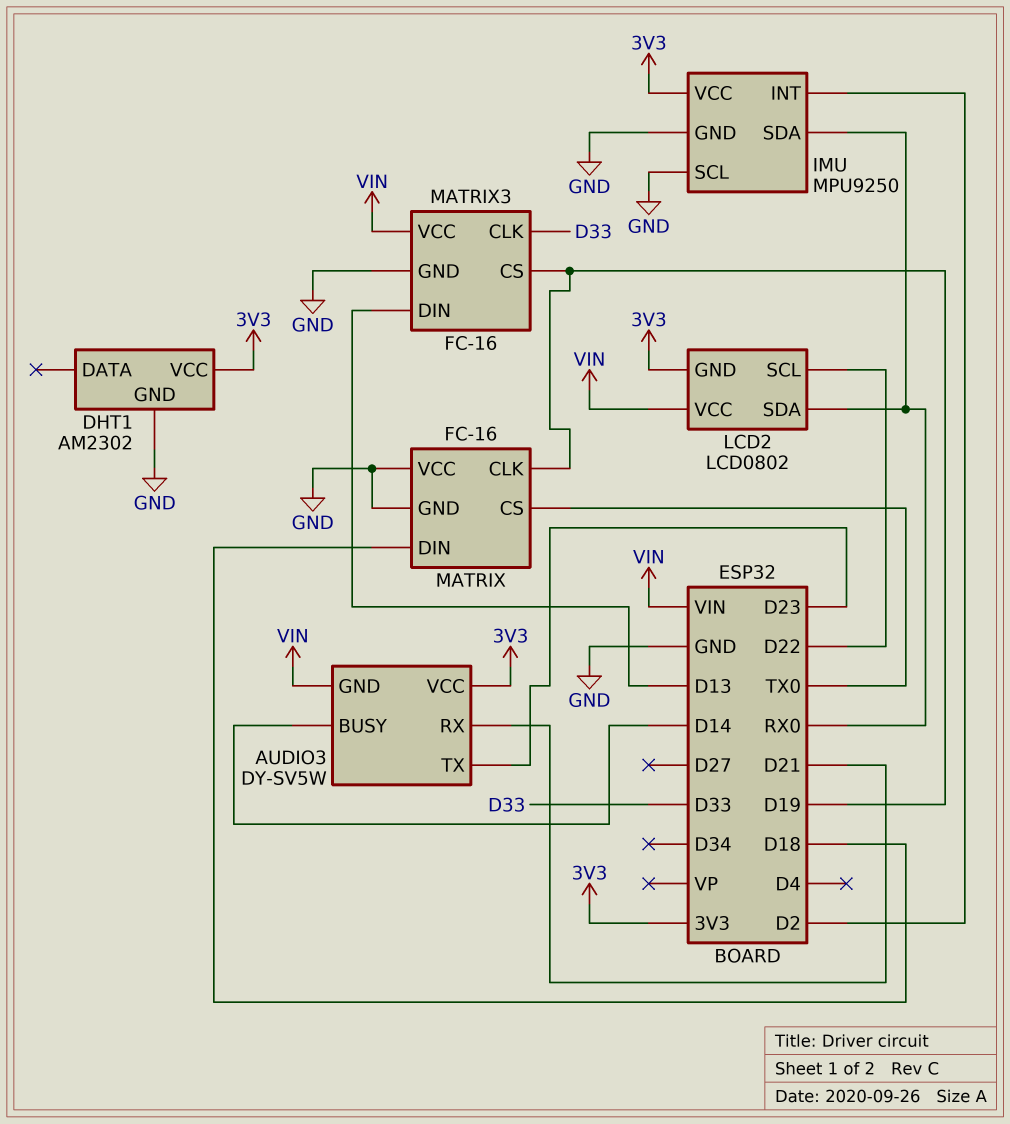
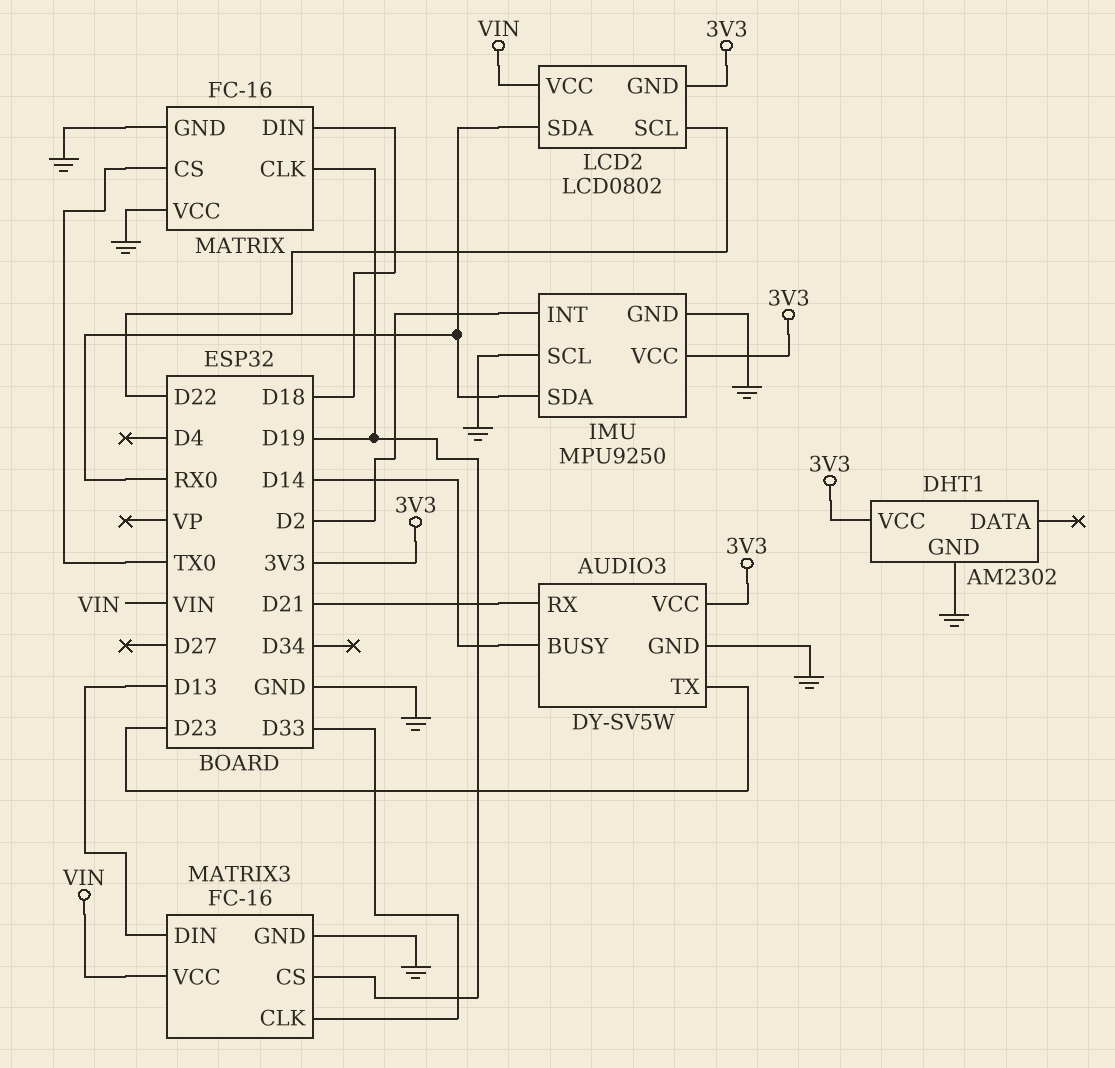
AUDIO3 pin GND: VIN -> GND

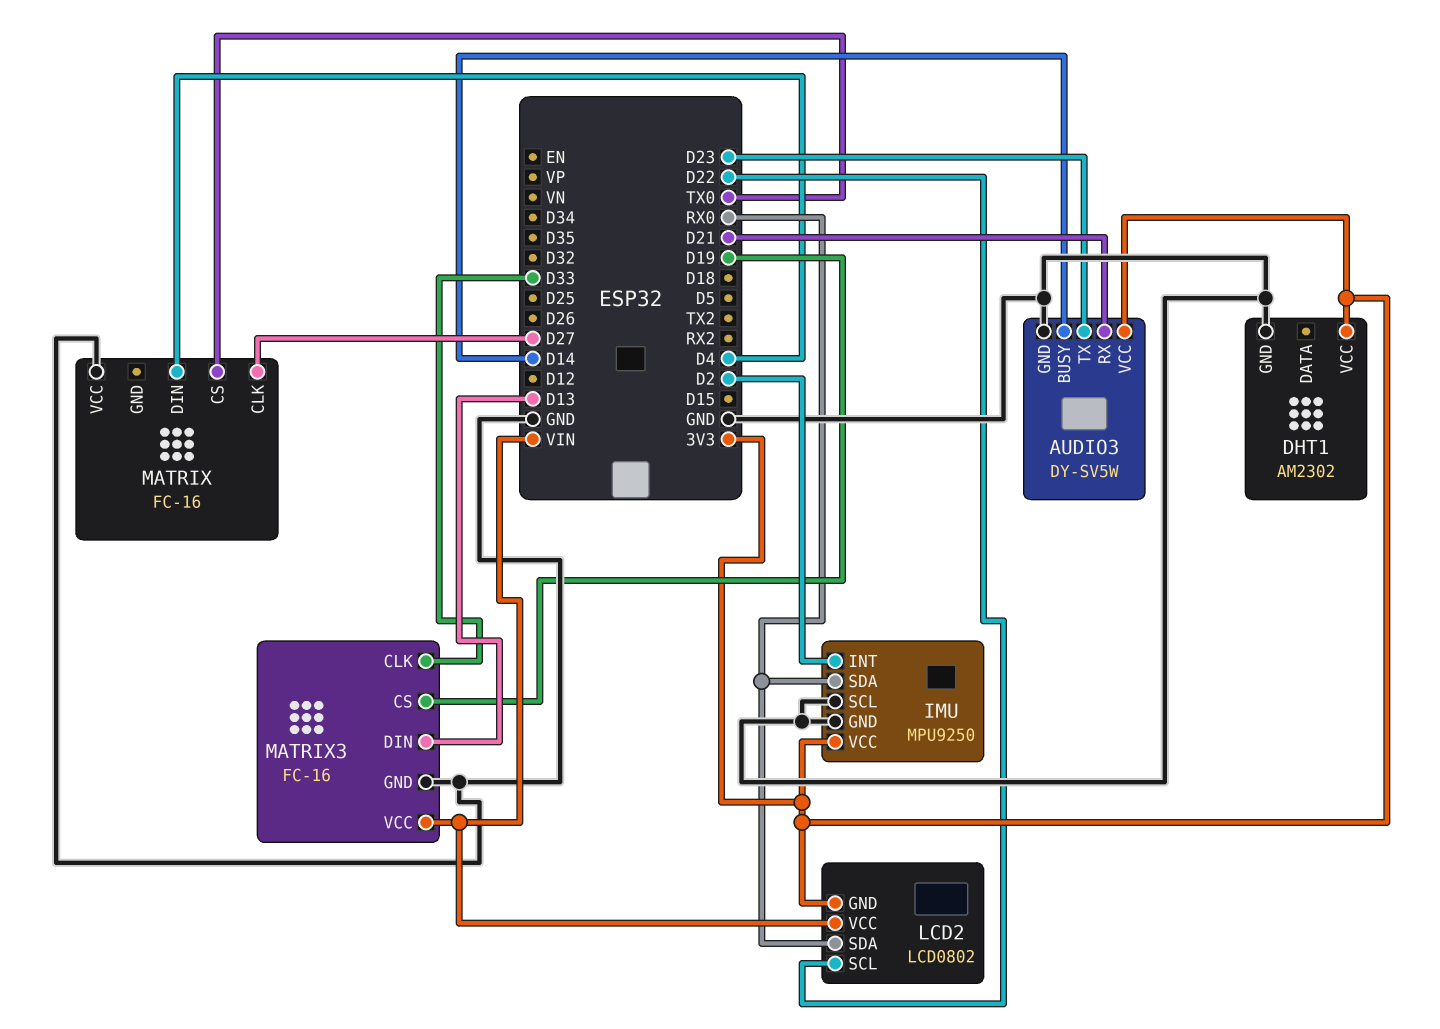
MATRIX pin CLK: D19 -> D27
MATRIX pin DIN: D18 -> D4
MATRIX pin GND: GND -> none

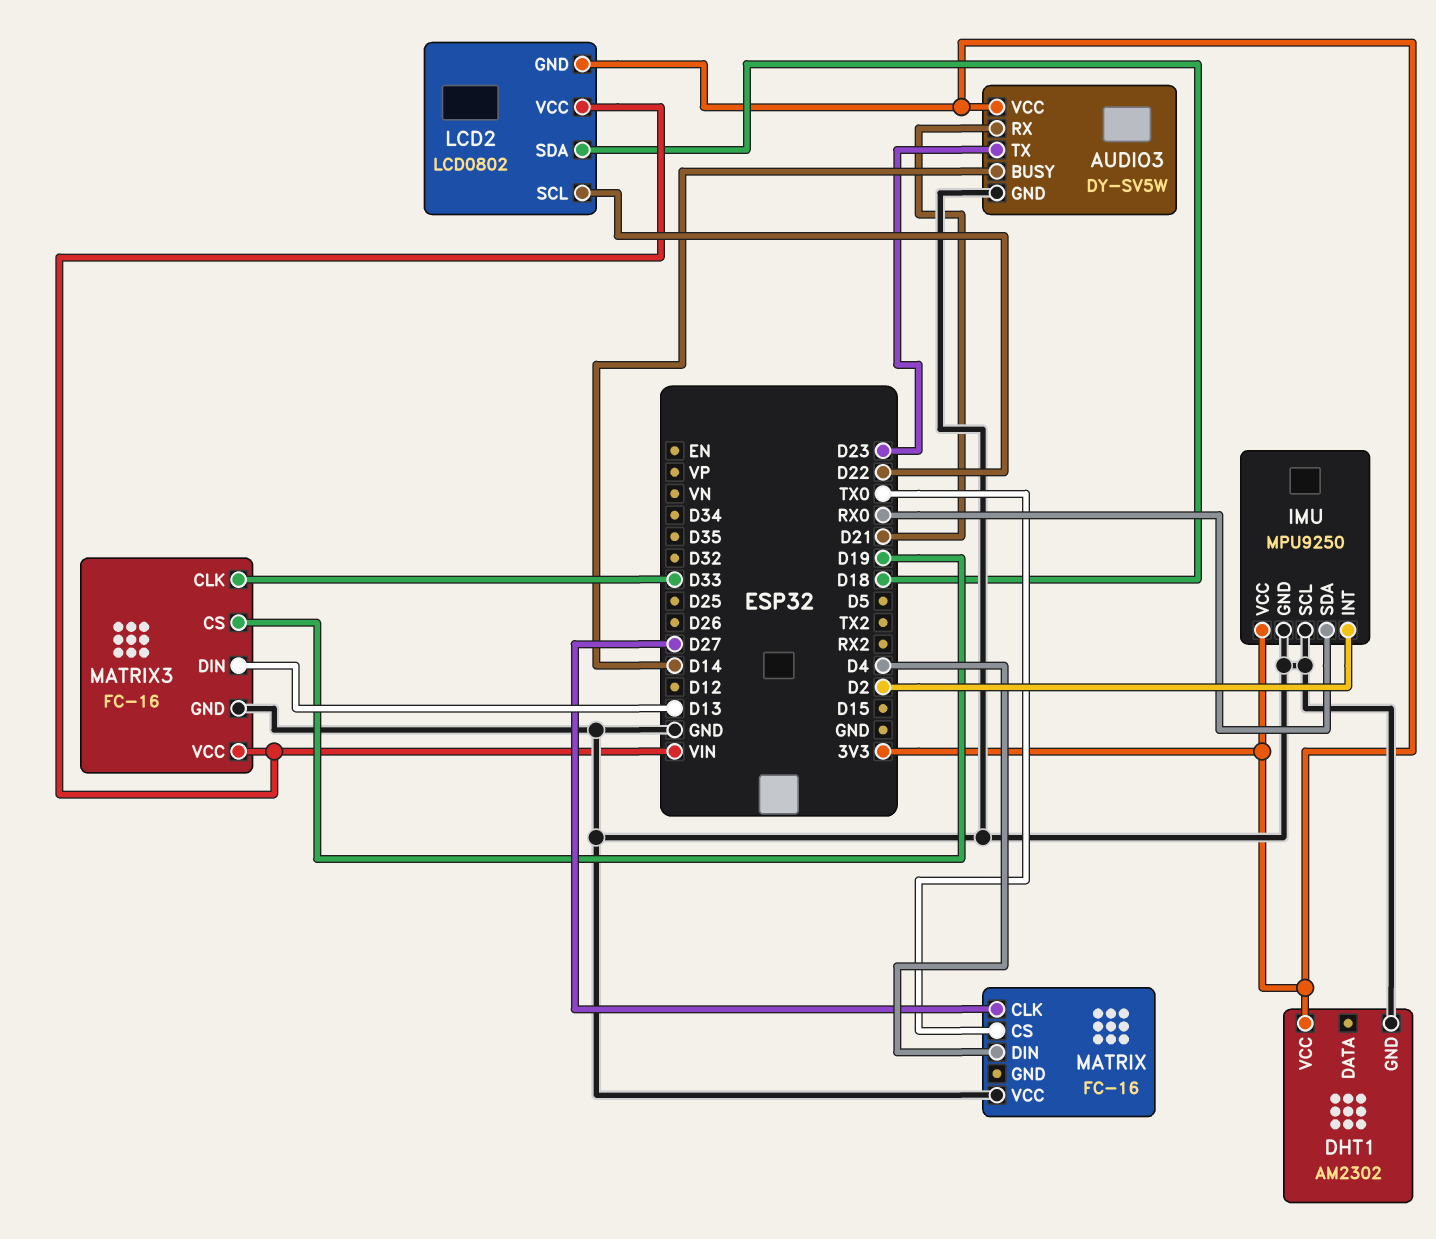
LCD2 pin SDA: RX0 -> D18

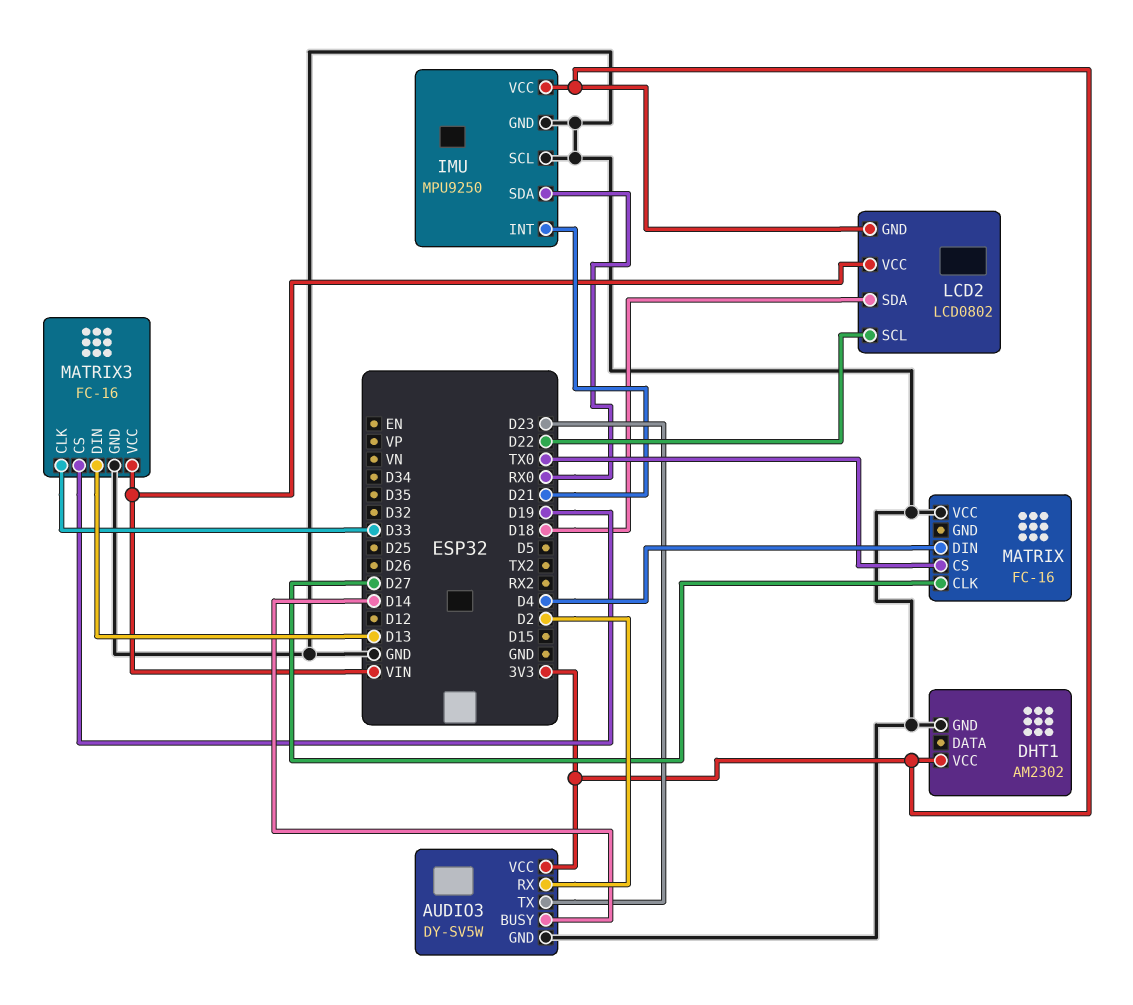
AUDIO3 pin RX: D21 -> D2
IMU pin INT: D2 -> D21

